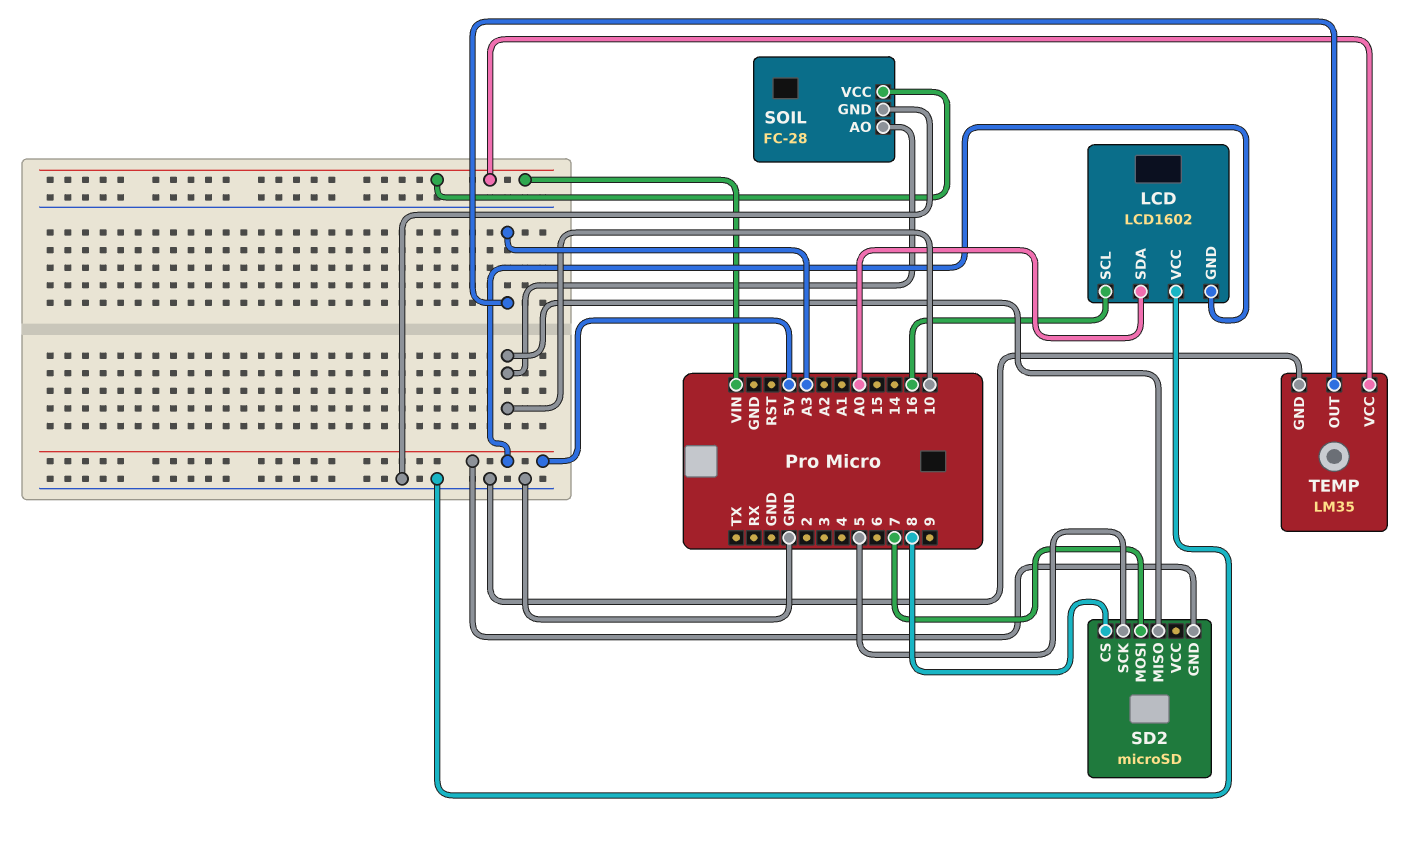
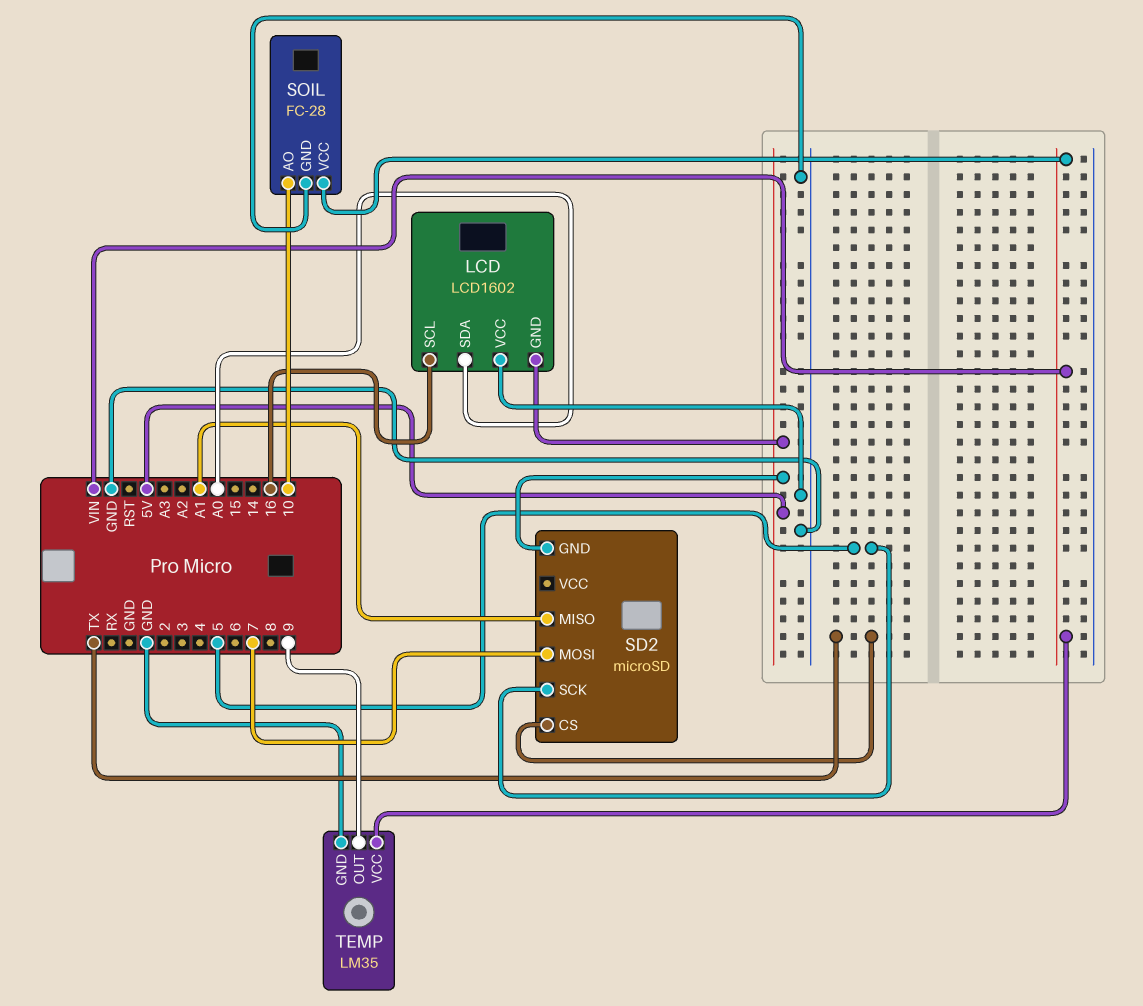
SD2 pin CS: 8 -> TX
SD2 pin MISO: 10 -> A1
TEMP pin OUT: A3 -> 9

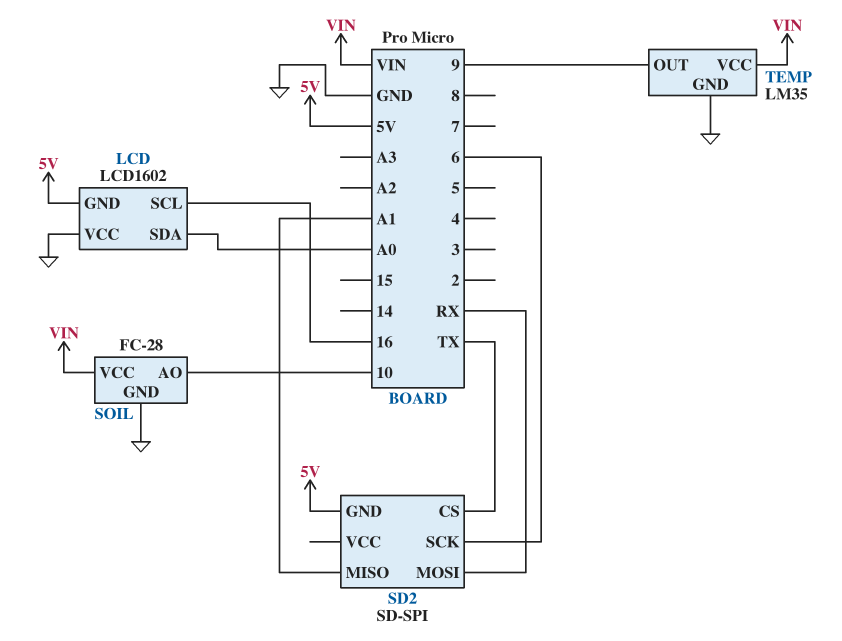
SD2: microSD -> SD-SPI
SD2 pin MOSI: 7 -> RX
SD2 pin SCK: 5 -> 6

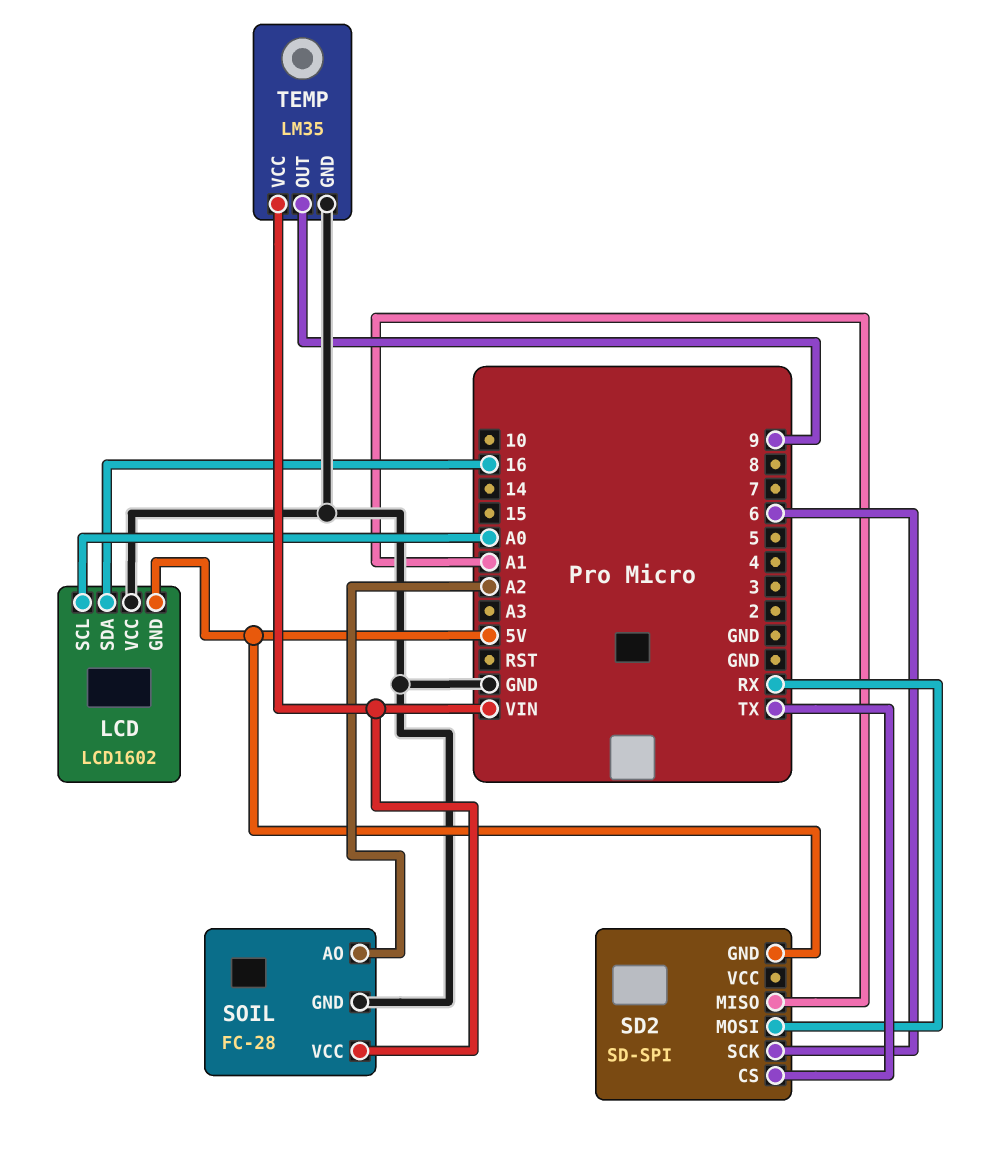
LCD pin SCL: 16 -> A0
LCD pin SDA: A0 -> 16
SOIL pin AO: 10 -> A2

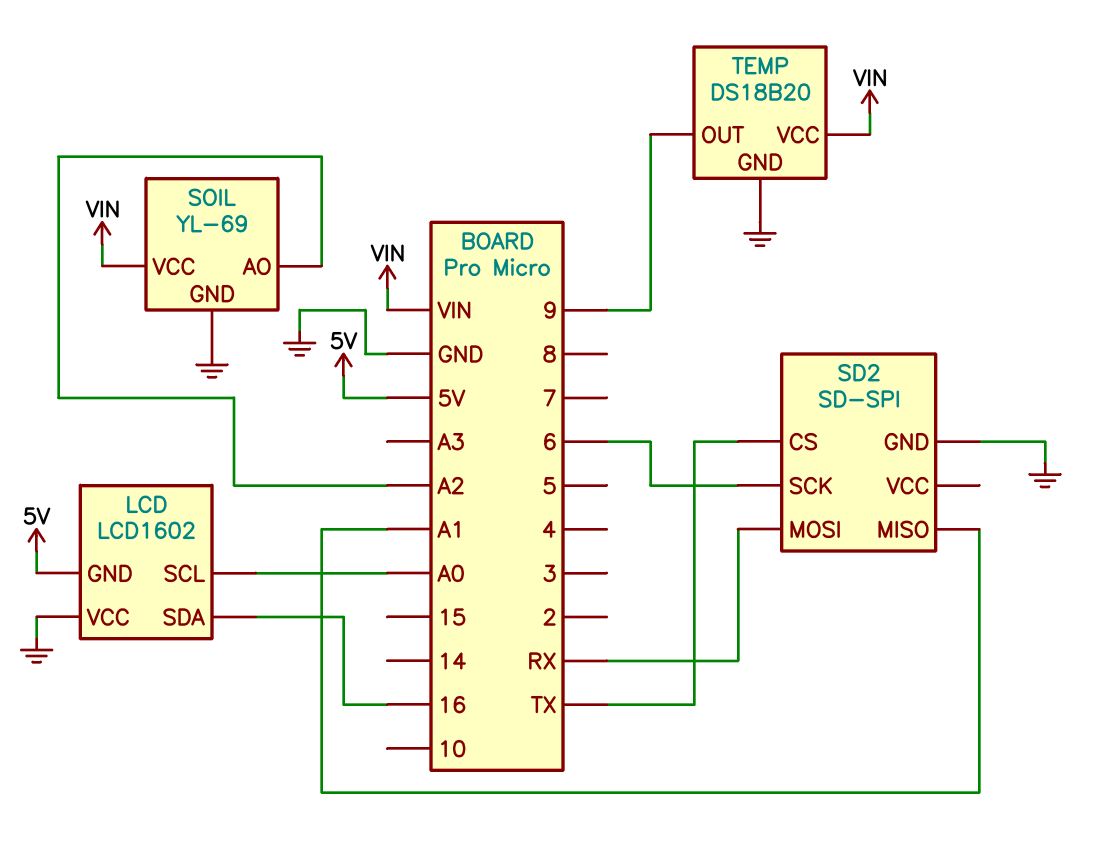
SD2 pin GND: 5V -> GND
SOIL: FC-28 -> YL-69
TEMP: LM35 -> DS18B20

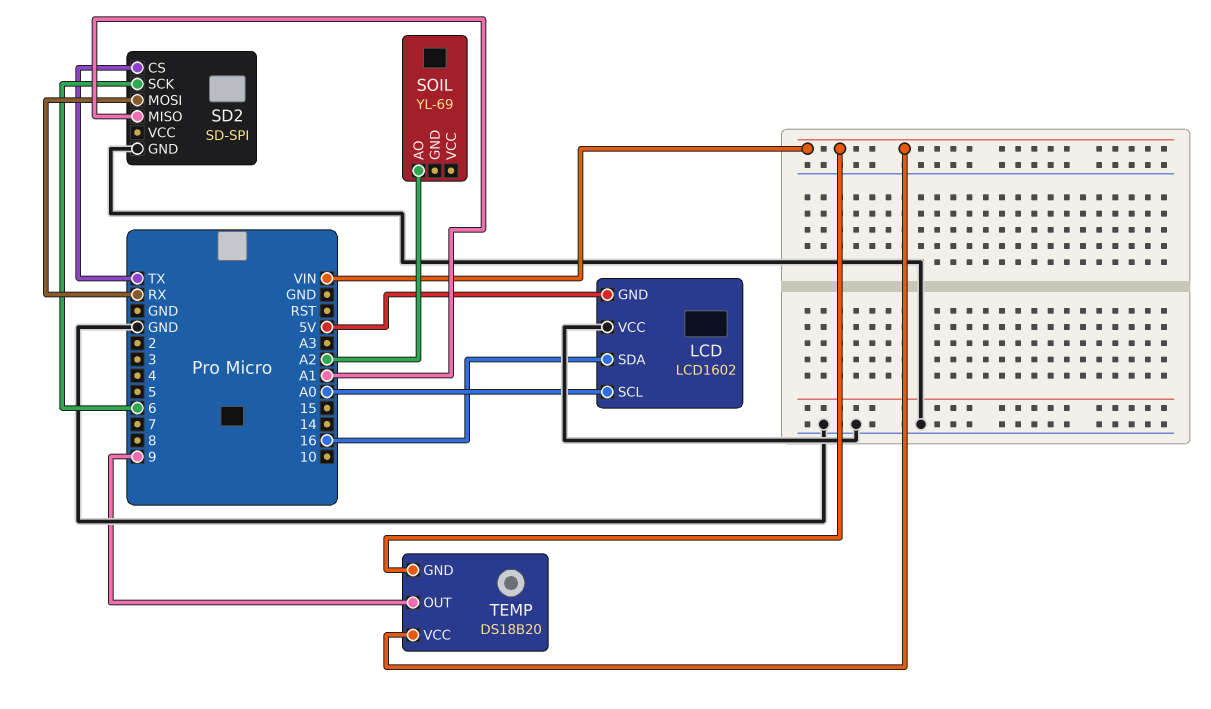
SOIL pin GND: GND -> none
SOIL pin VCC: VIN -> none
TEMP pin GND: GND -> VIN

